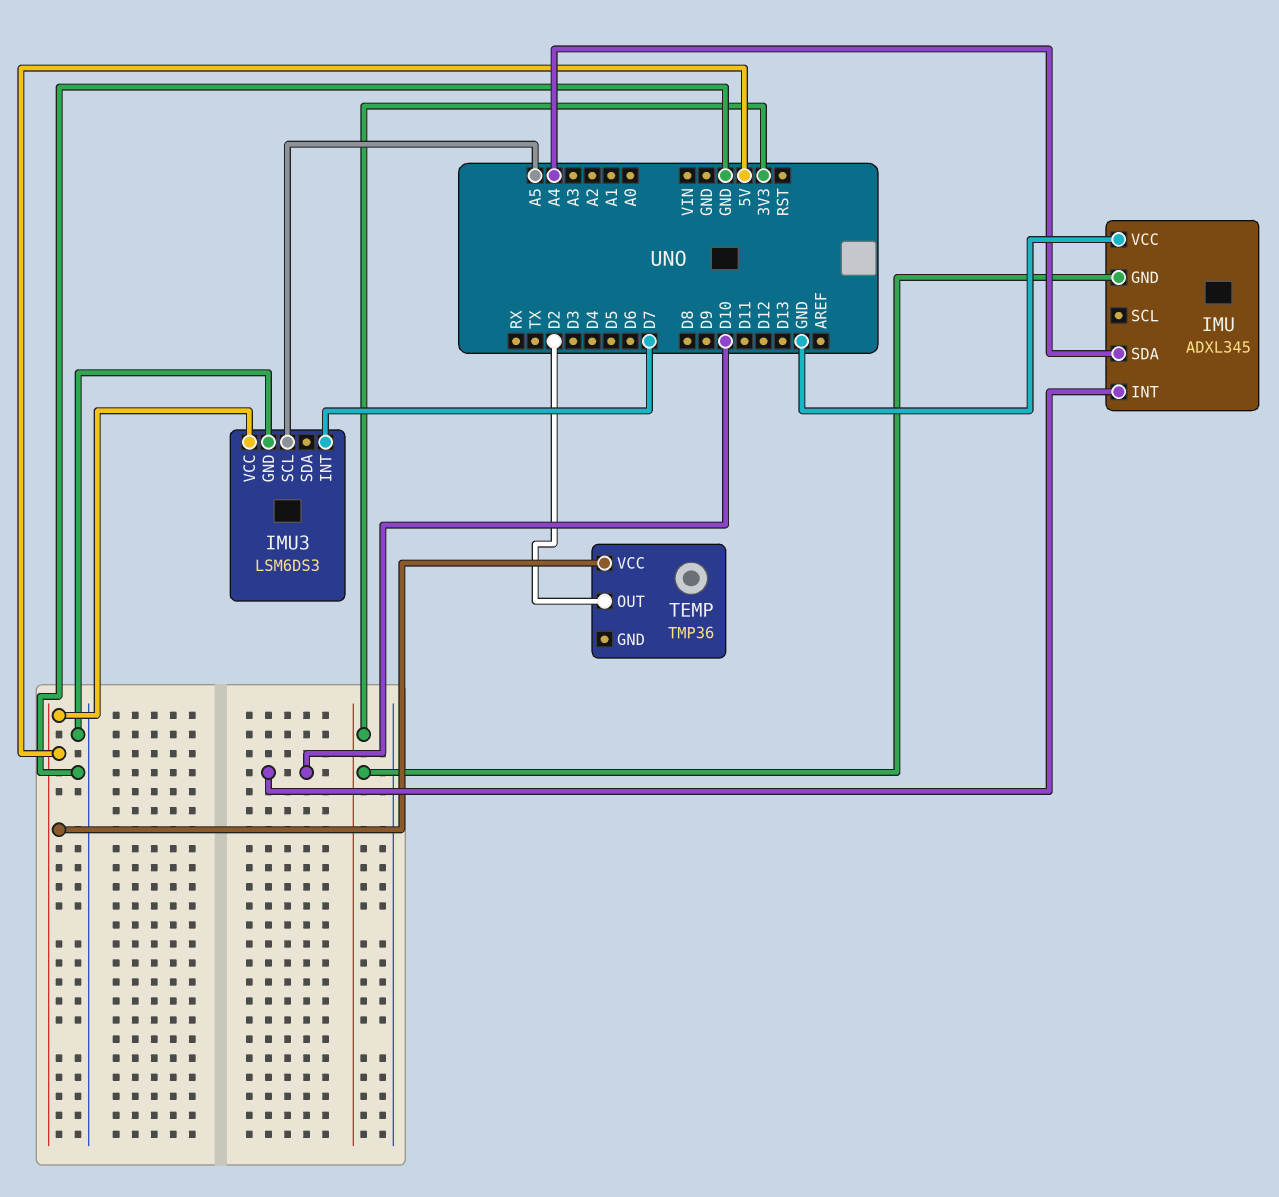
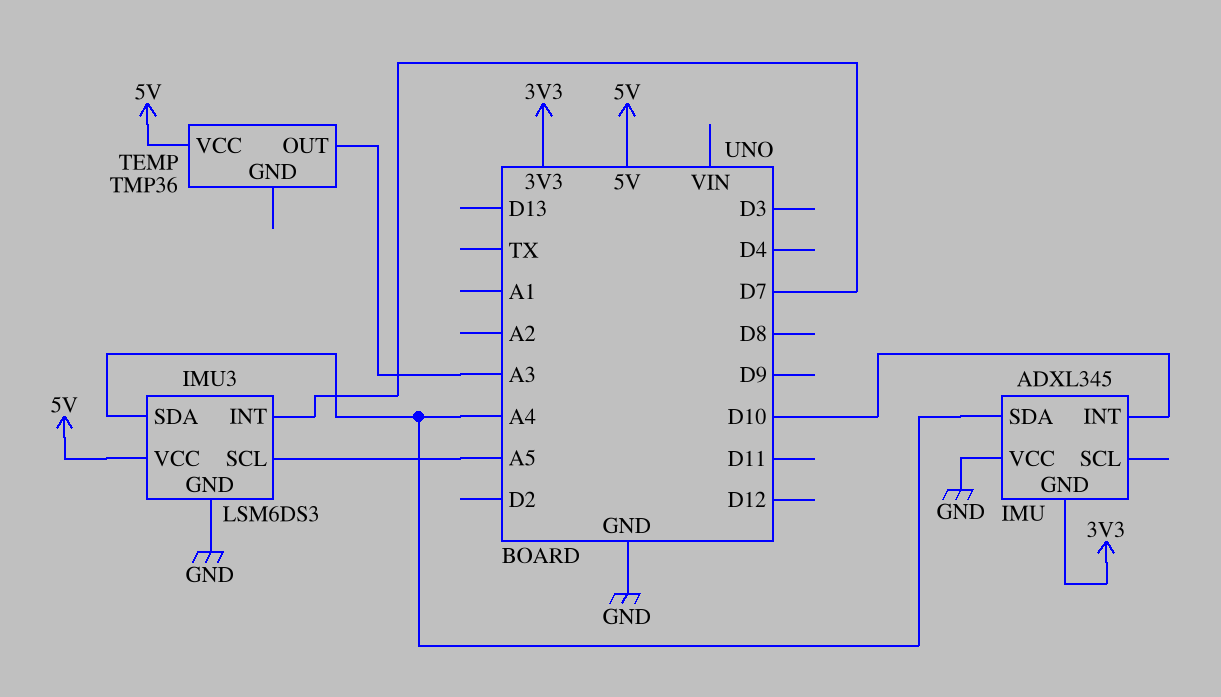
IMU3 pin SDA: none -> A4
TEMP pin OUT: D2 -> A3

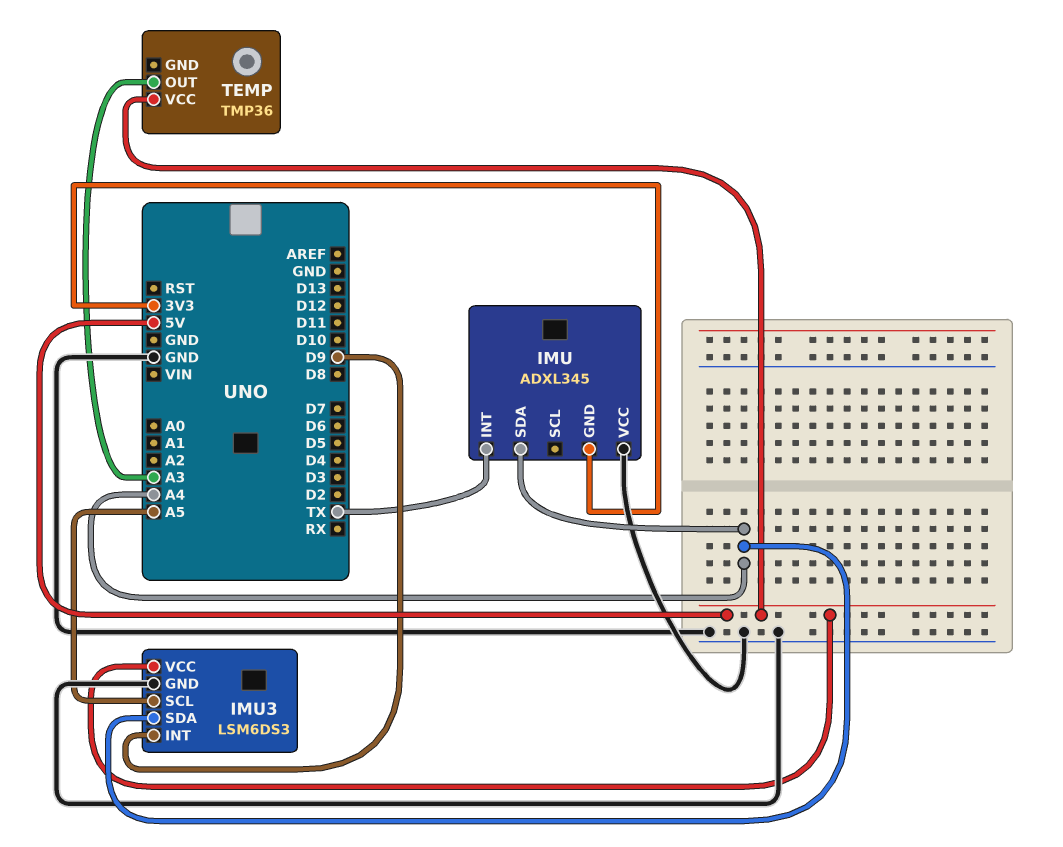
IMU pin INT: D10 -> TX
IMU3 pin INT: D7 -> D9

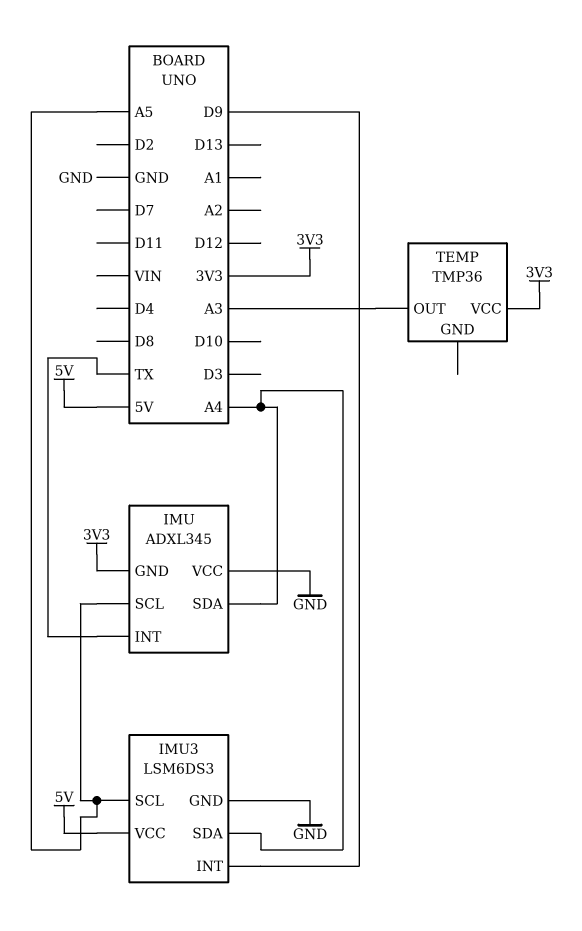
IMU pin SCL: none -> A5
TEMP pin VCC: 5V -> 3V3

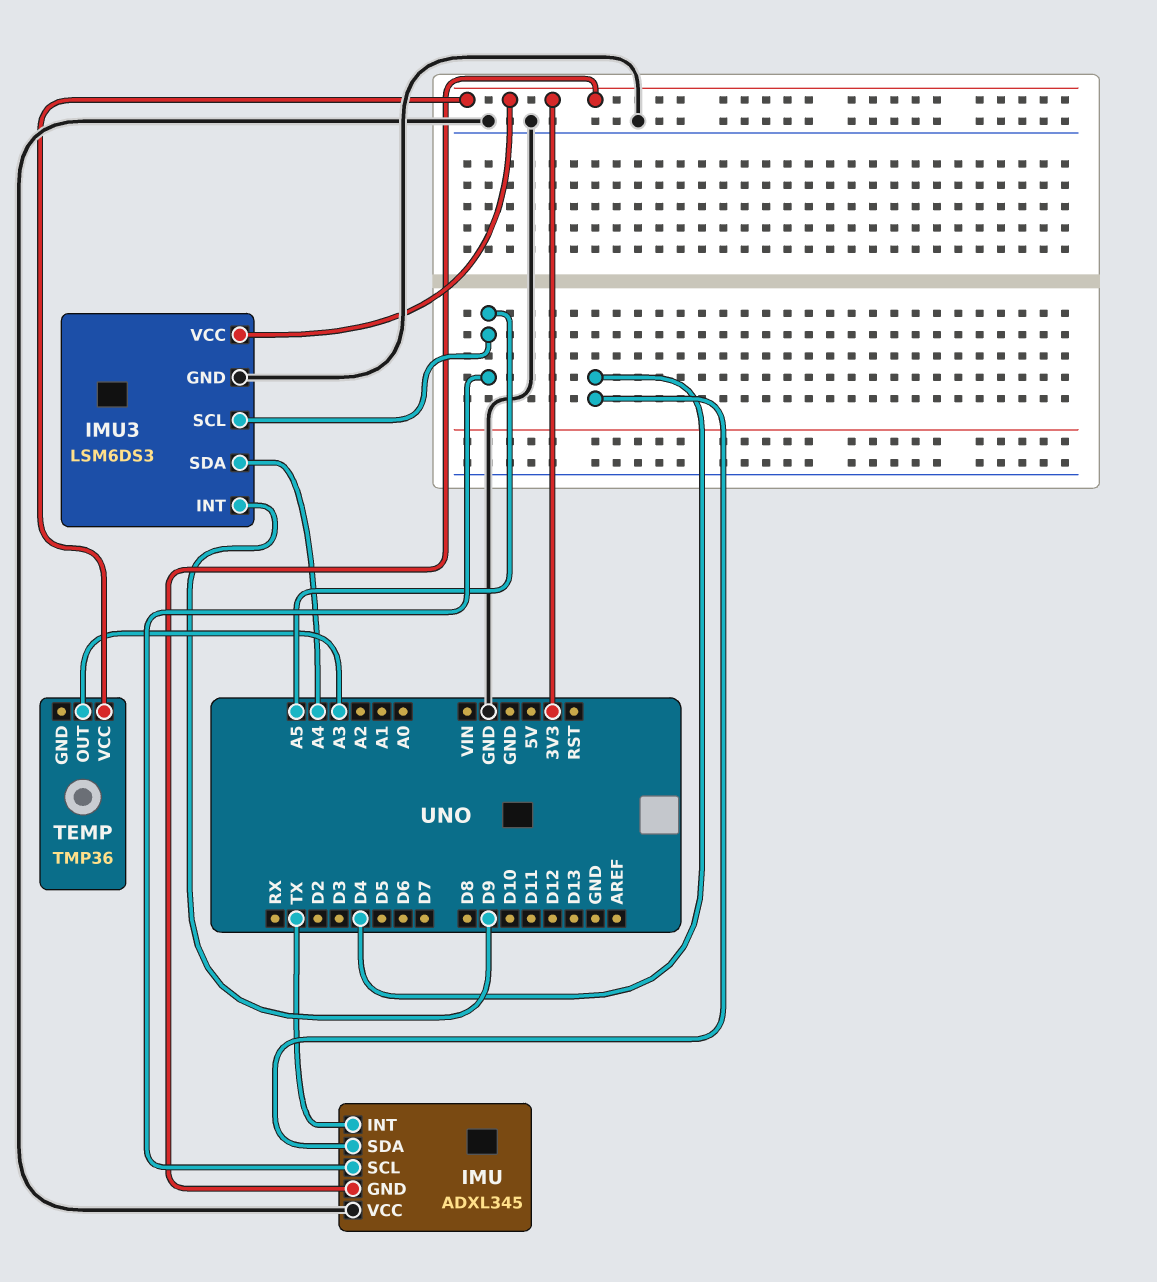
IMU pin SDA: A4 -> D4
IMU3 pin VCC: 5V -> 3V3

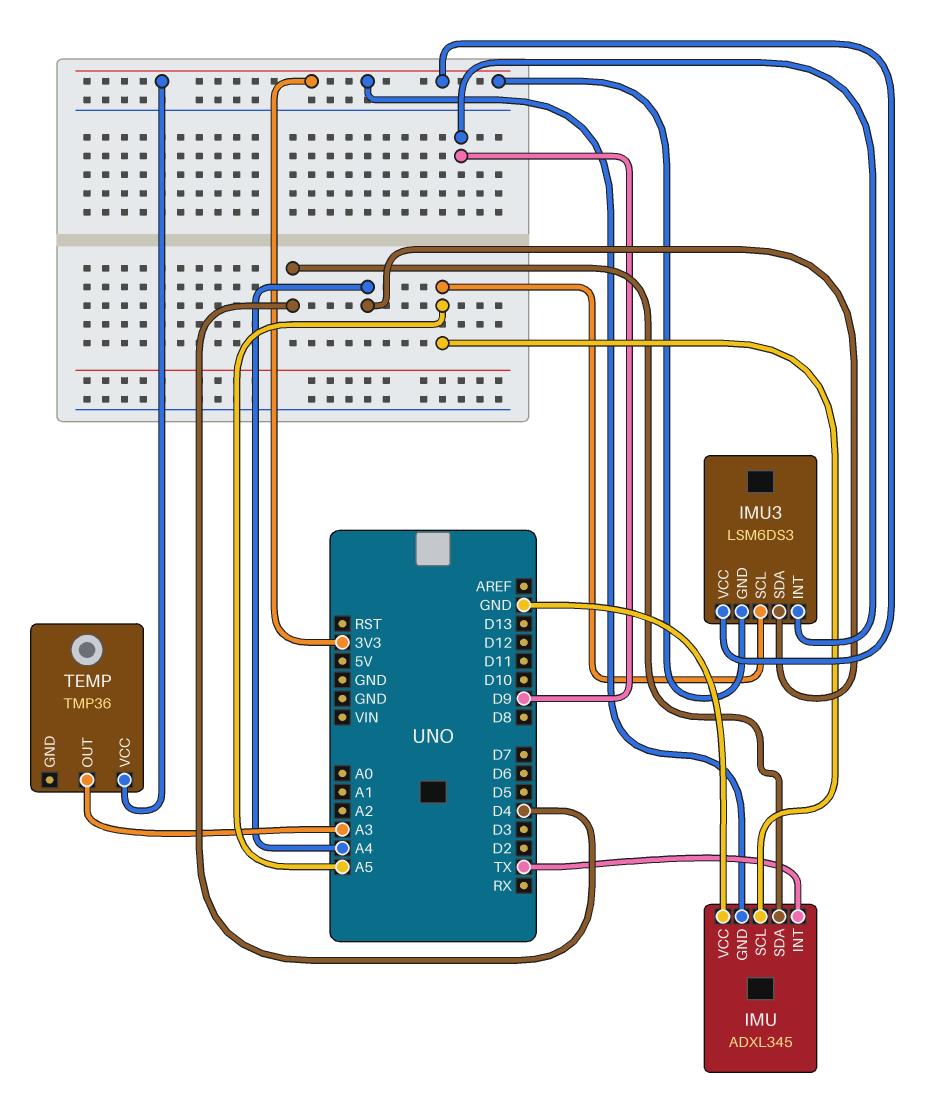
IMU3 pin GND: GND -> 3V3

